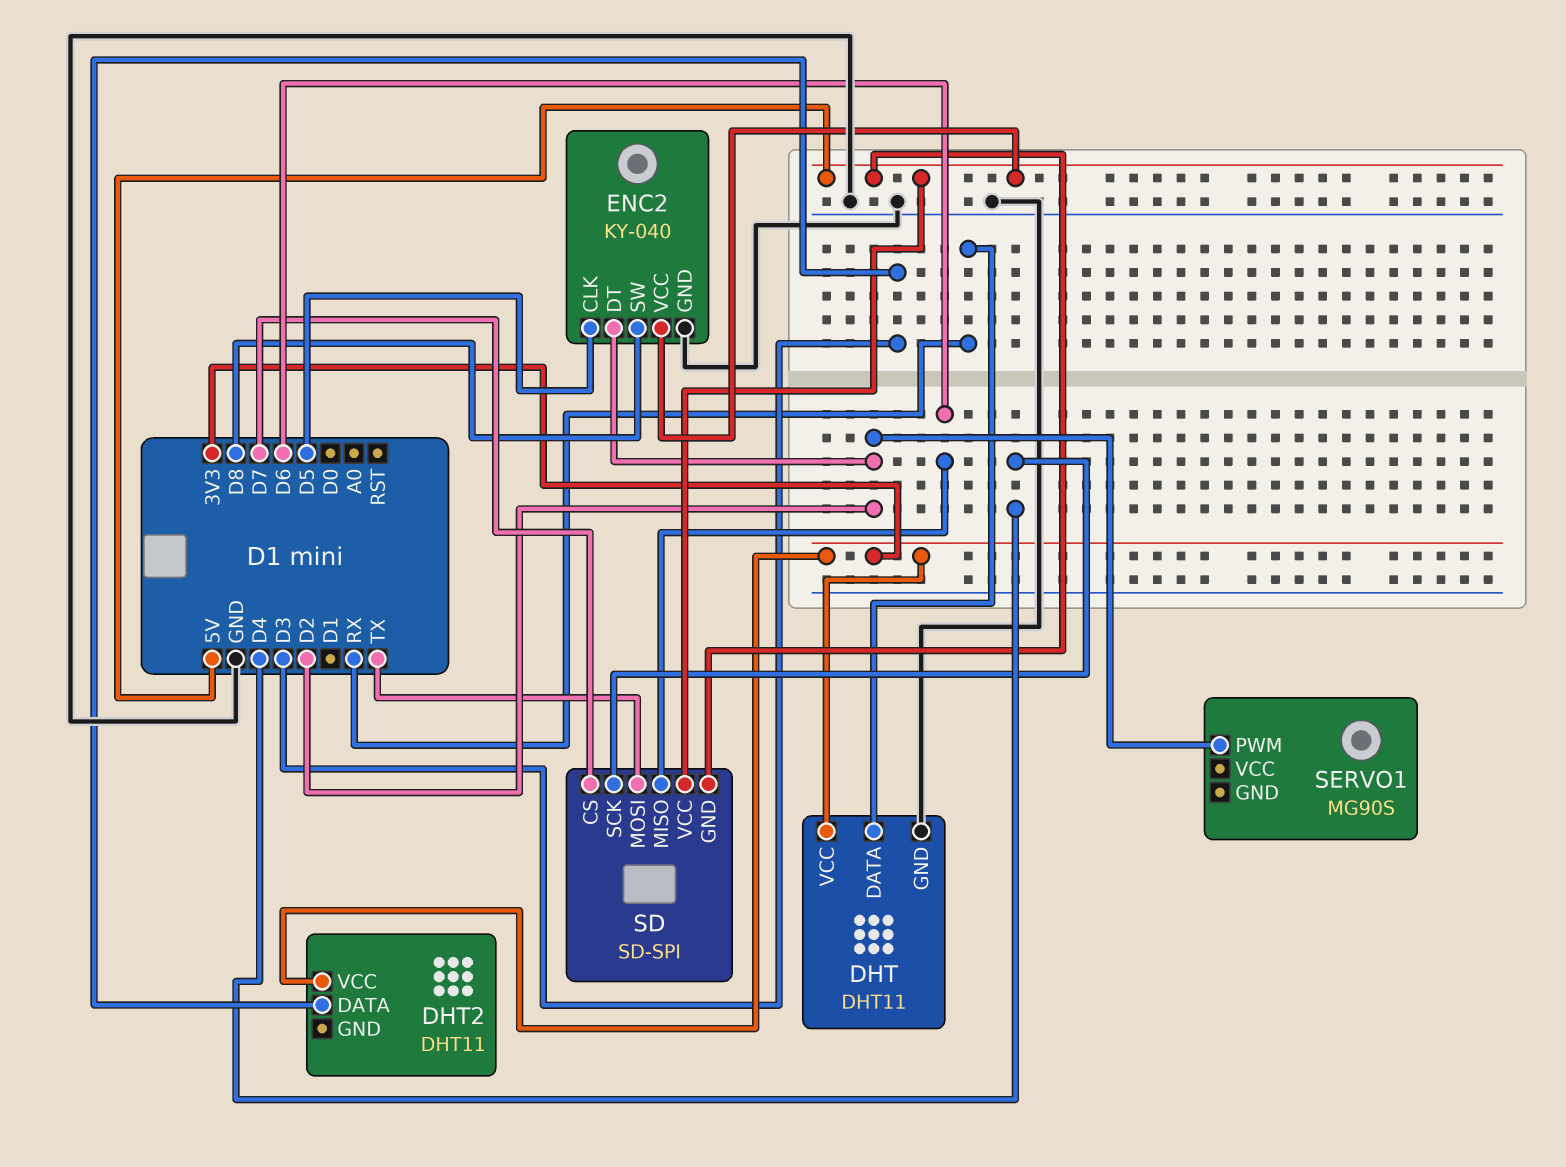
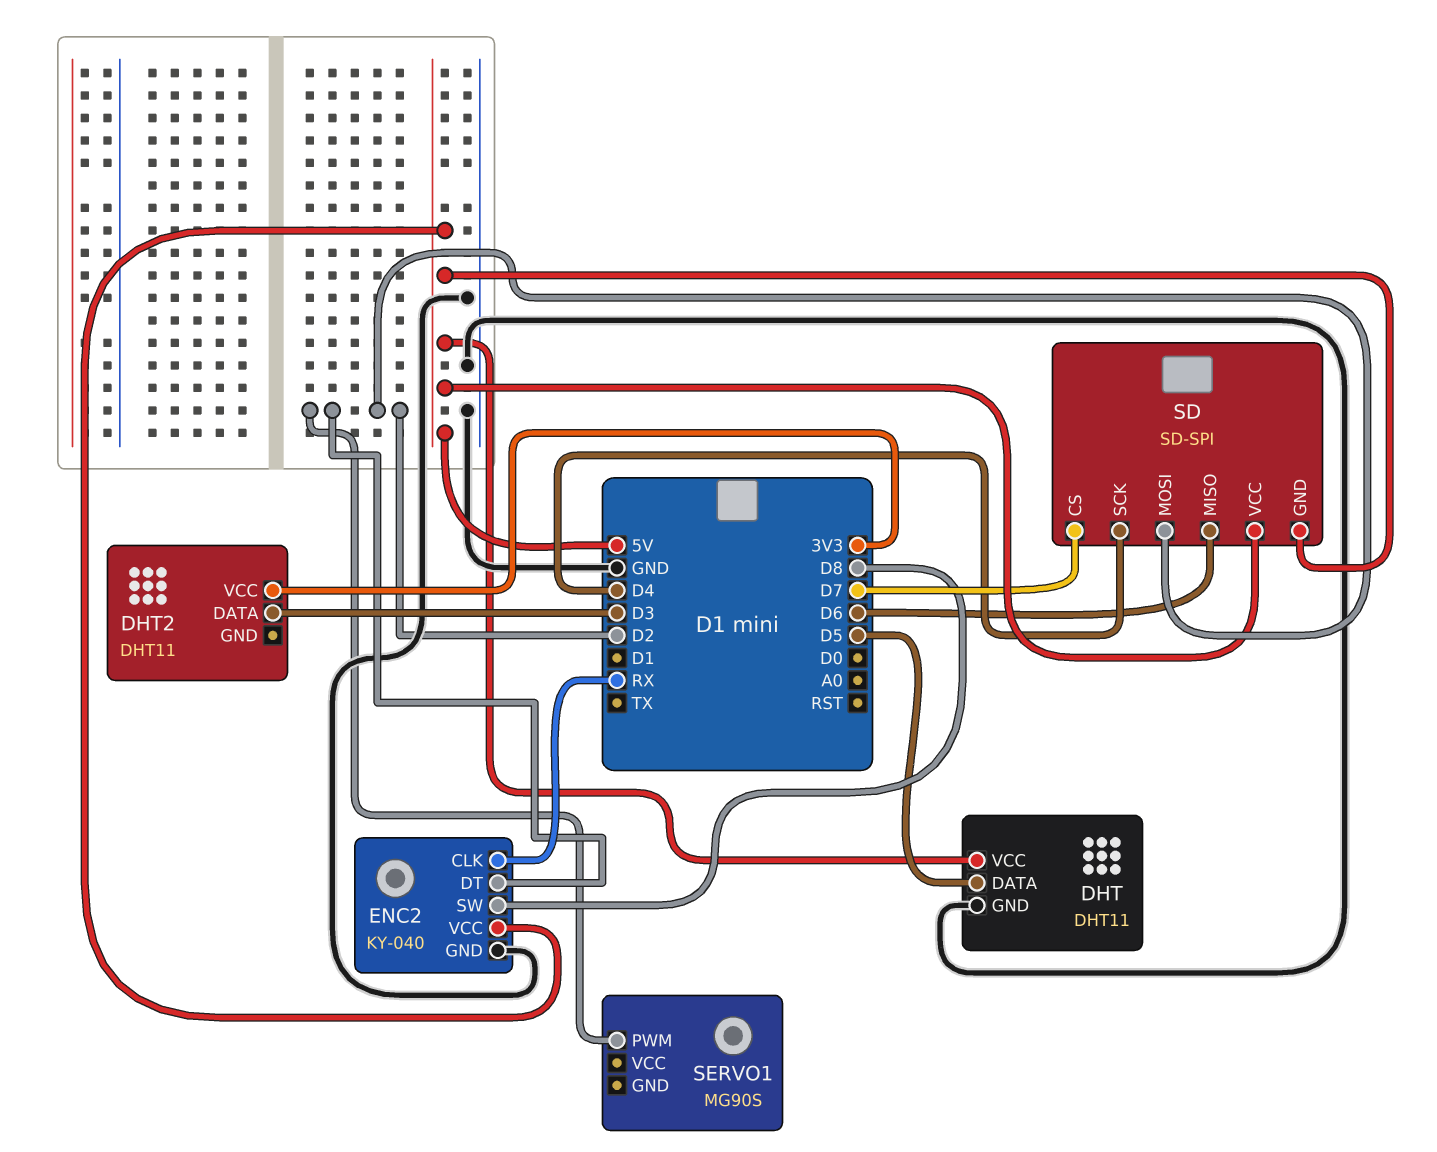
DHT pin DATA: RX -> D5
DHT pin VCC: 3V3 -> 5V
ENC2 pin CLK: D5 -> RX
SD pin MOSI: TX -> D2

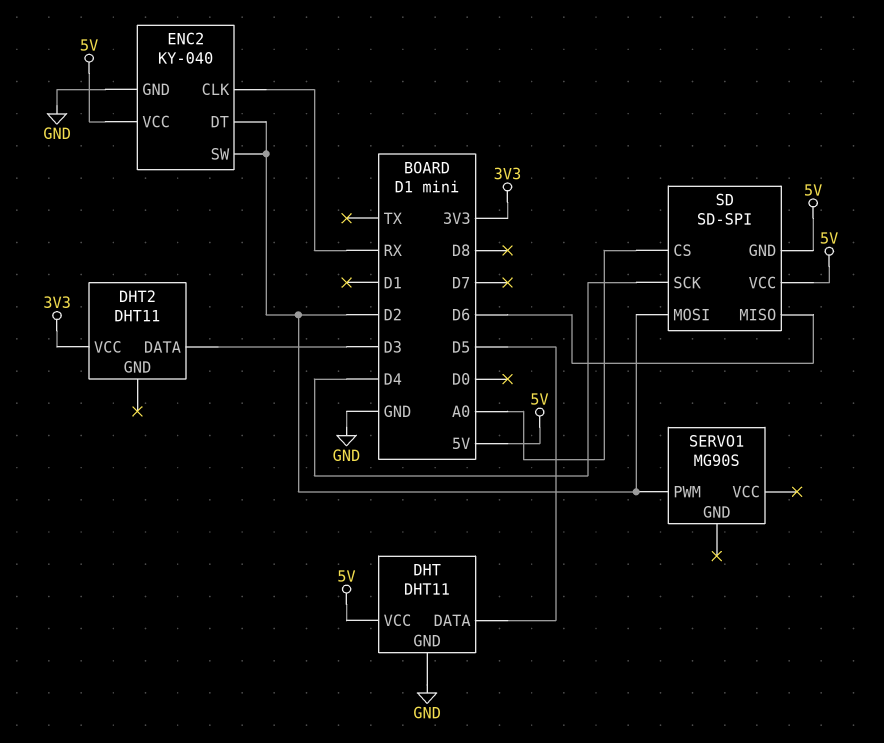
ENC2 pin SW: D8 -> D2
SD pin CS: D7 -> A0

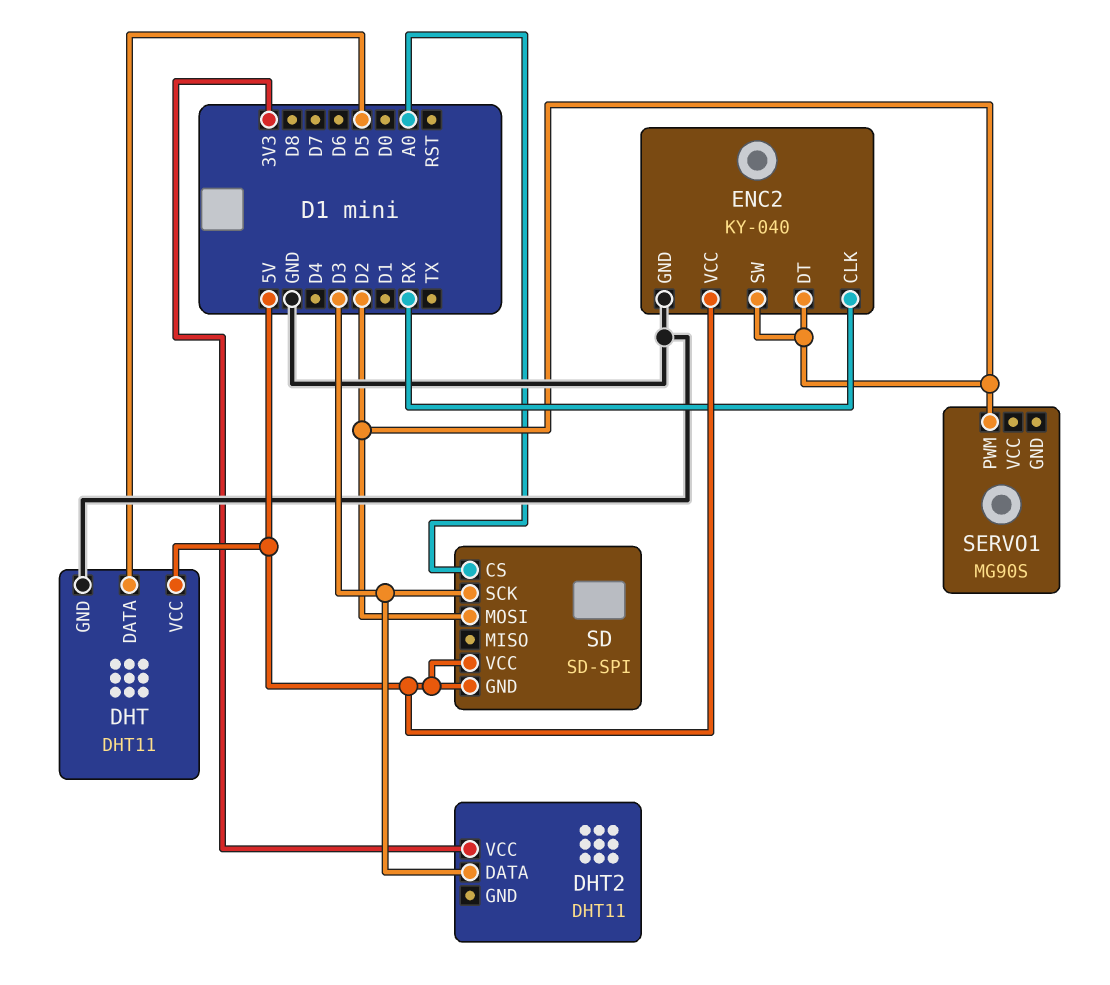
SD pin MISO: D6 -> none
SD pin SCK: D4 -> D3

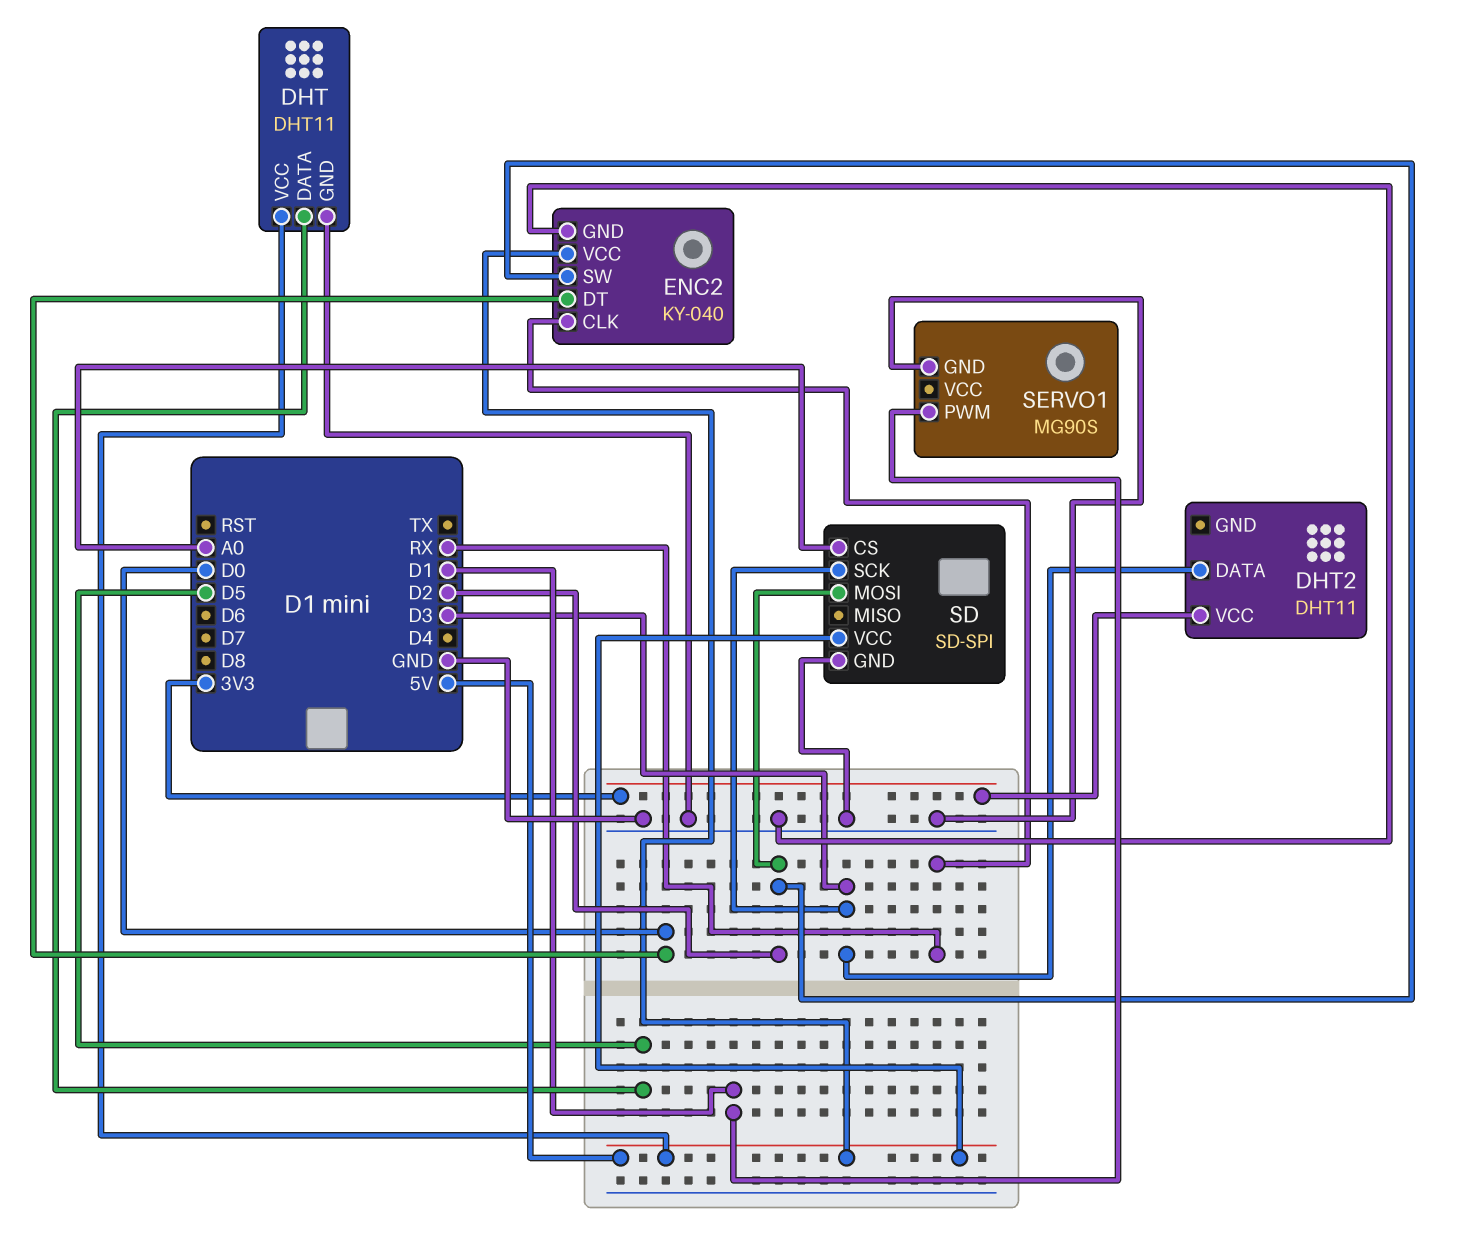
ENC2 pin DT: D2 -> D0
SD pin GND: 5V -> GND
SERVO1 pin GND: none -> GND
SERVO1 pin PWM: D2 -> D1

